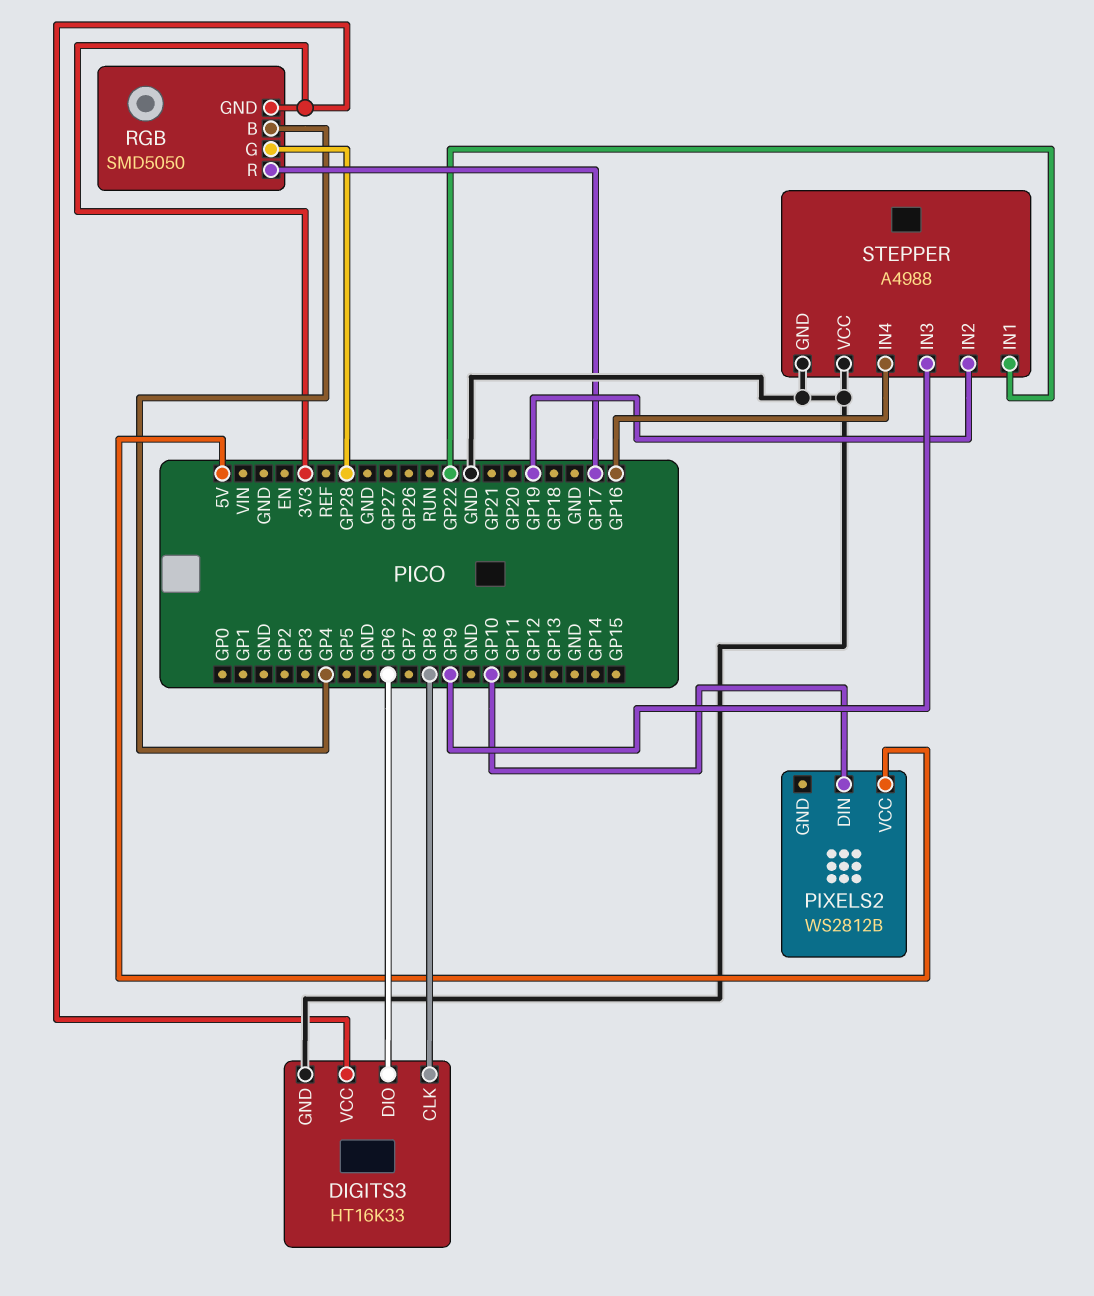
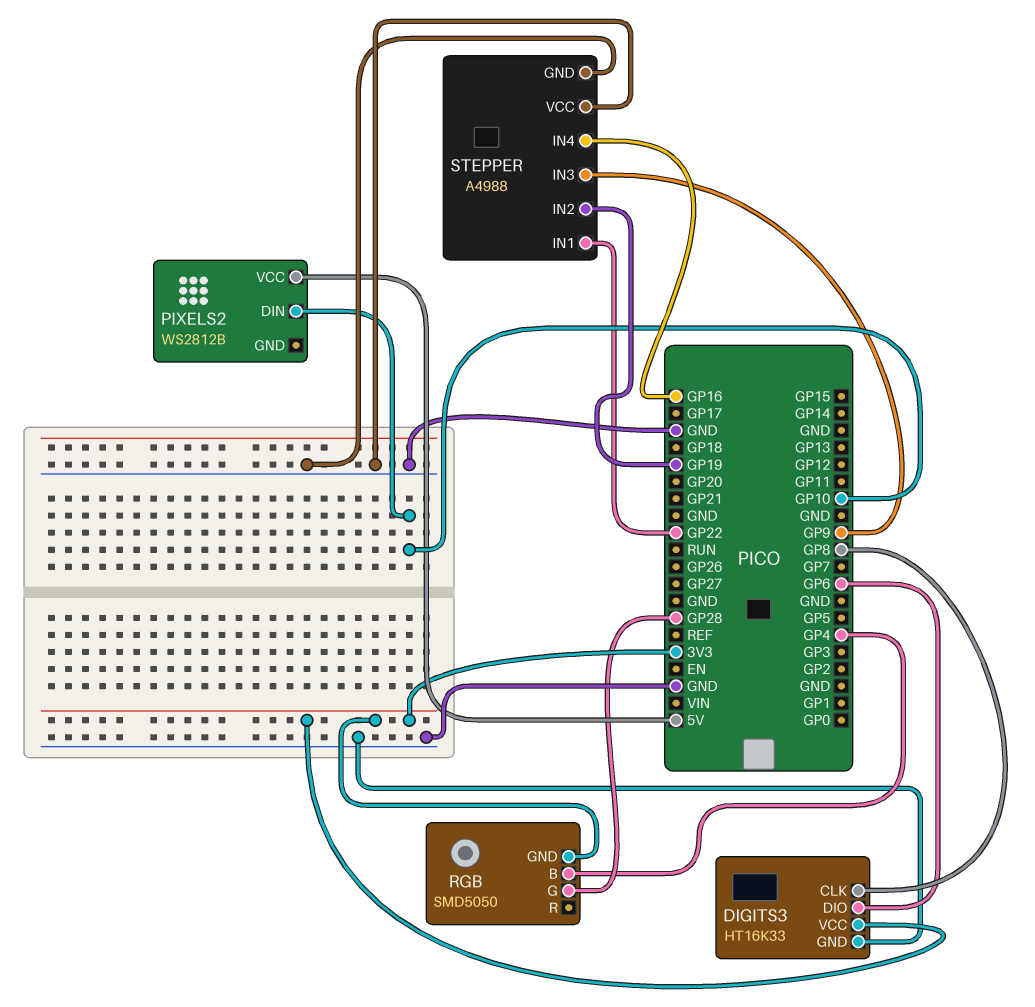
RGB pin R: GP17 -> none

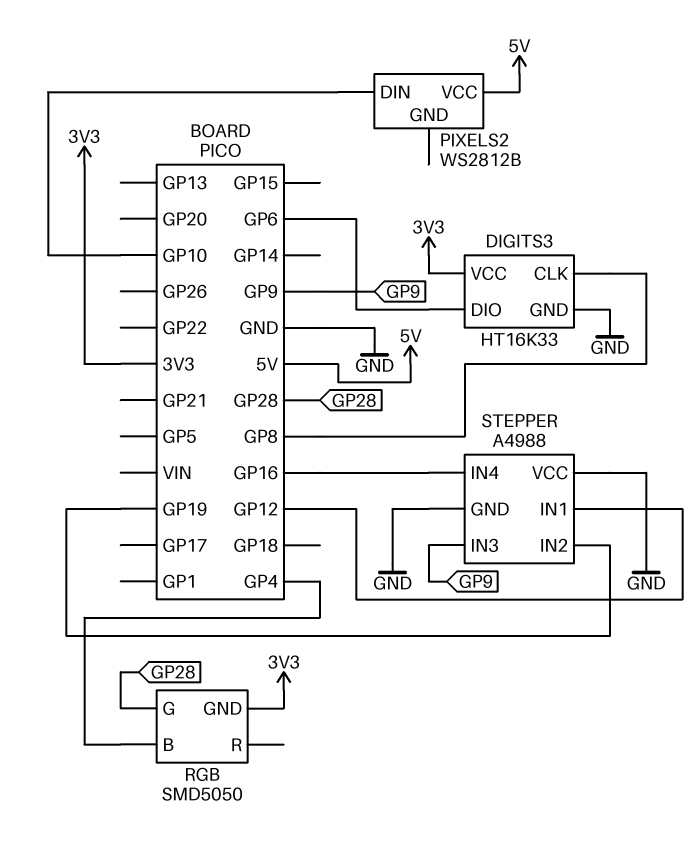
STEPPER pin IN1: GP22 -> GP12

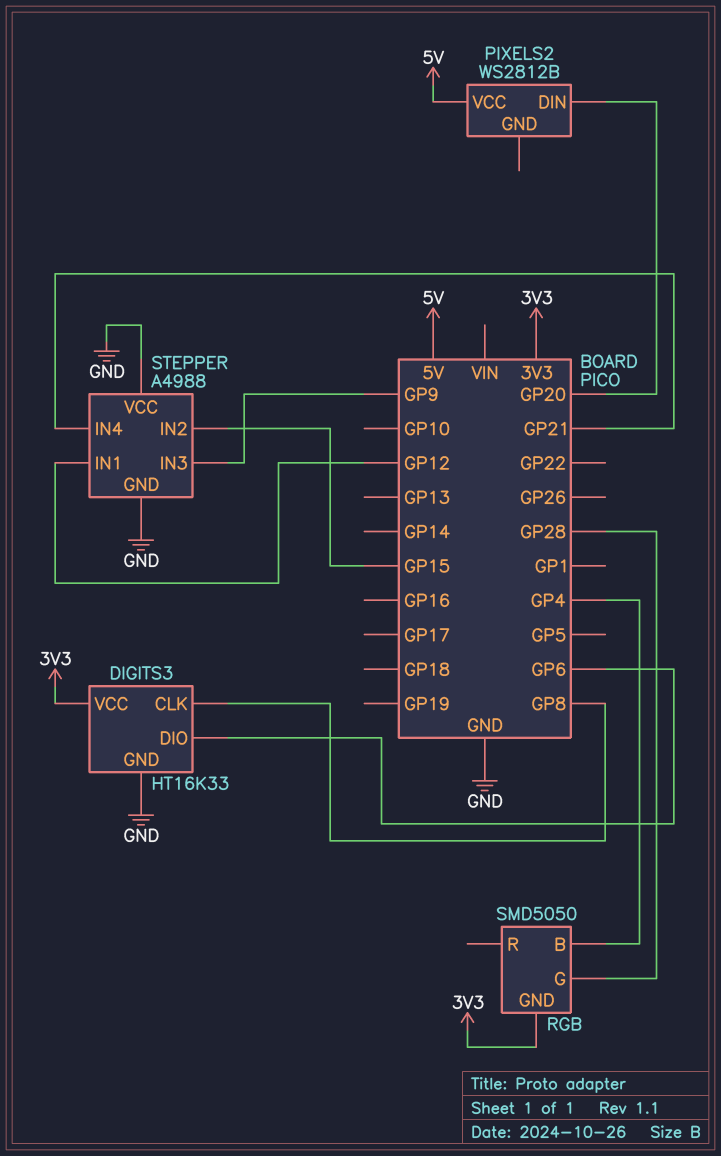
PIXELS2 pin DIN: GP10 -> GP20
STEPPER pin IN2: GP19 -> GP15
STEPPER pin IN4: GP16 -> GP21

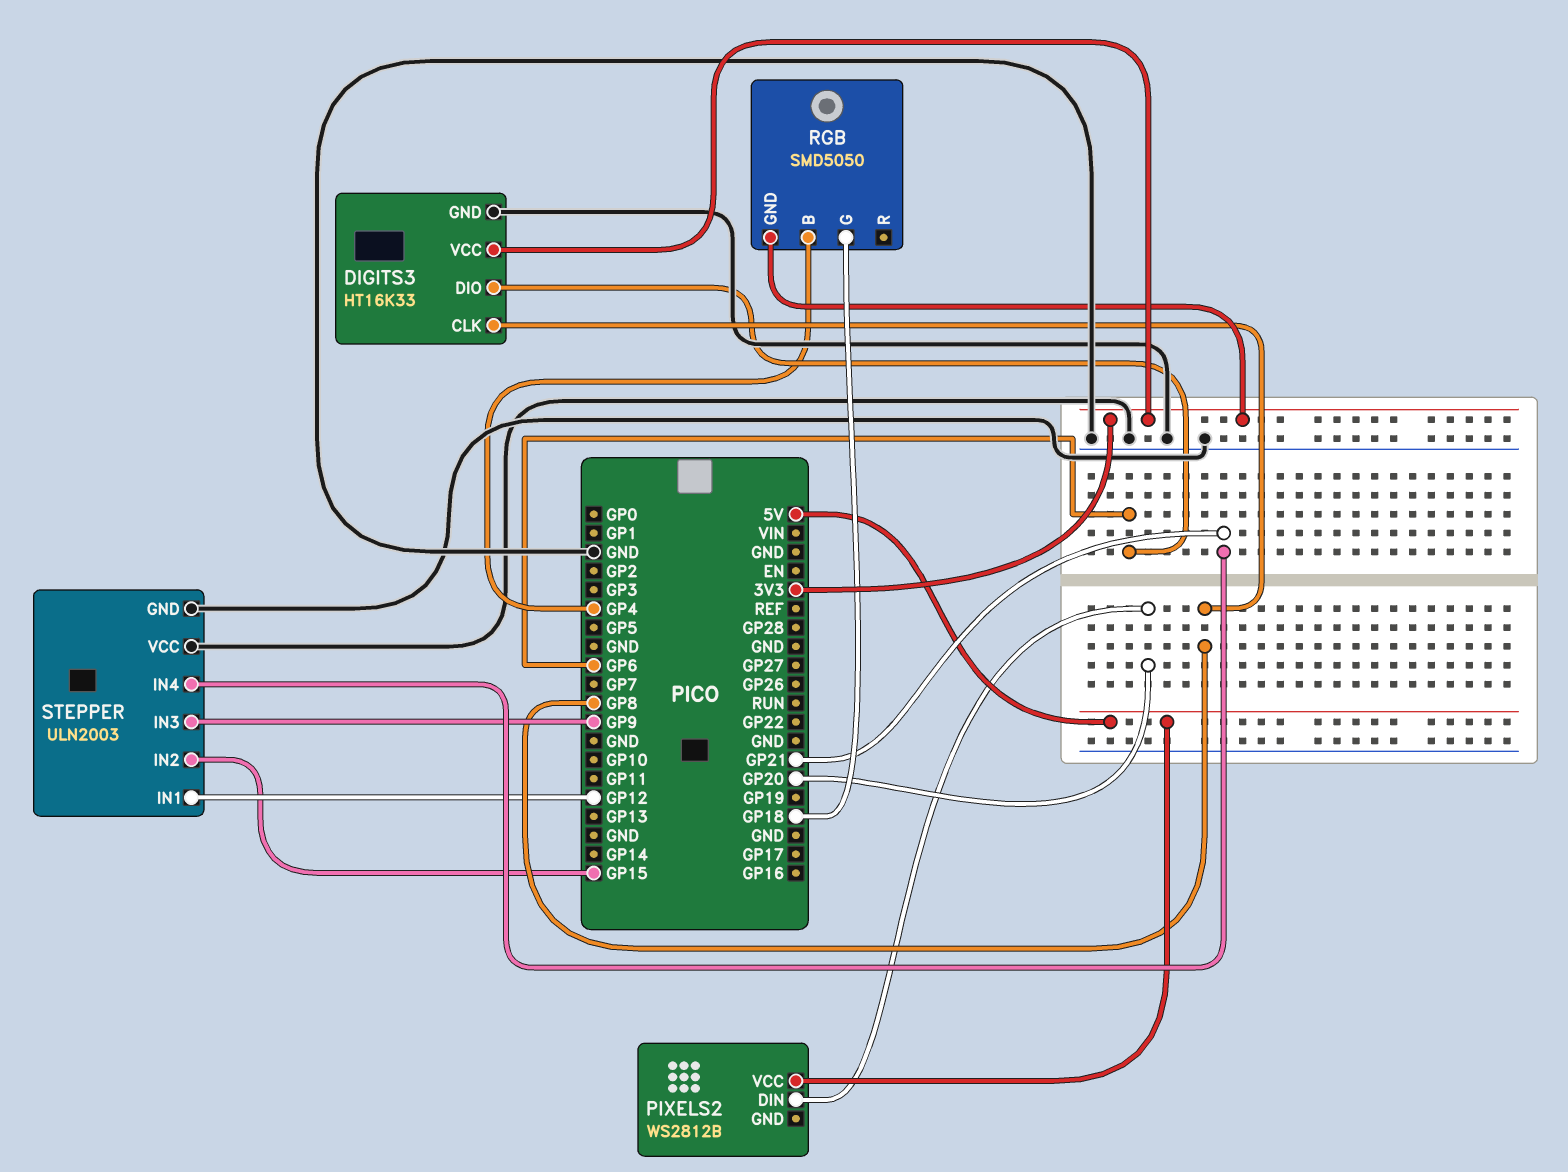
RGB pin G: GP28 -> GP18
STEPPER: A4988 -> ULN2003

